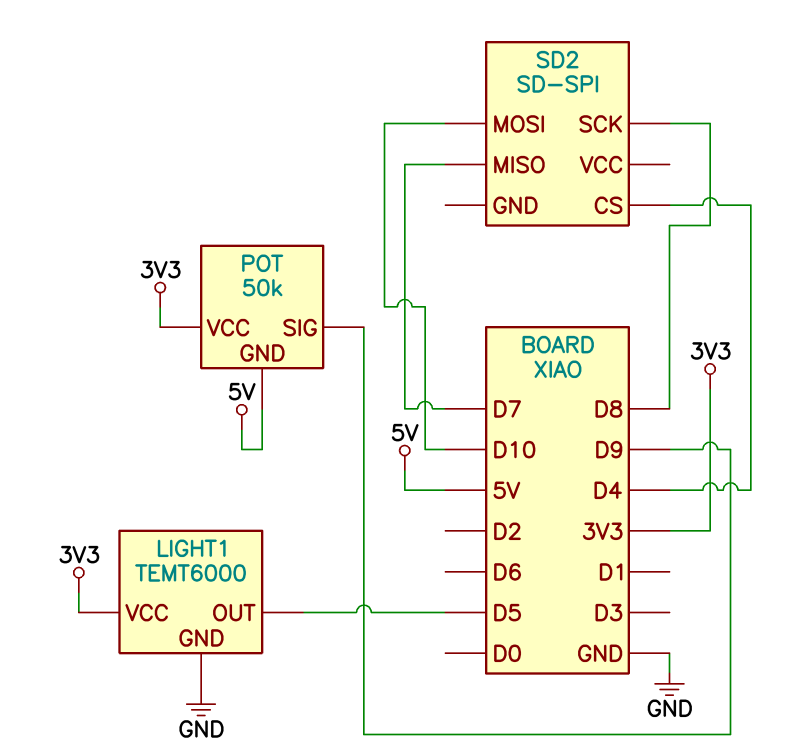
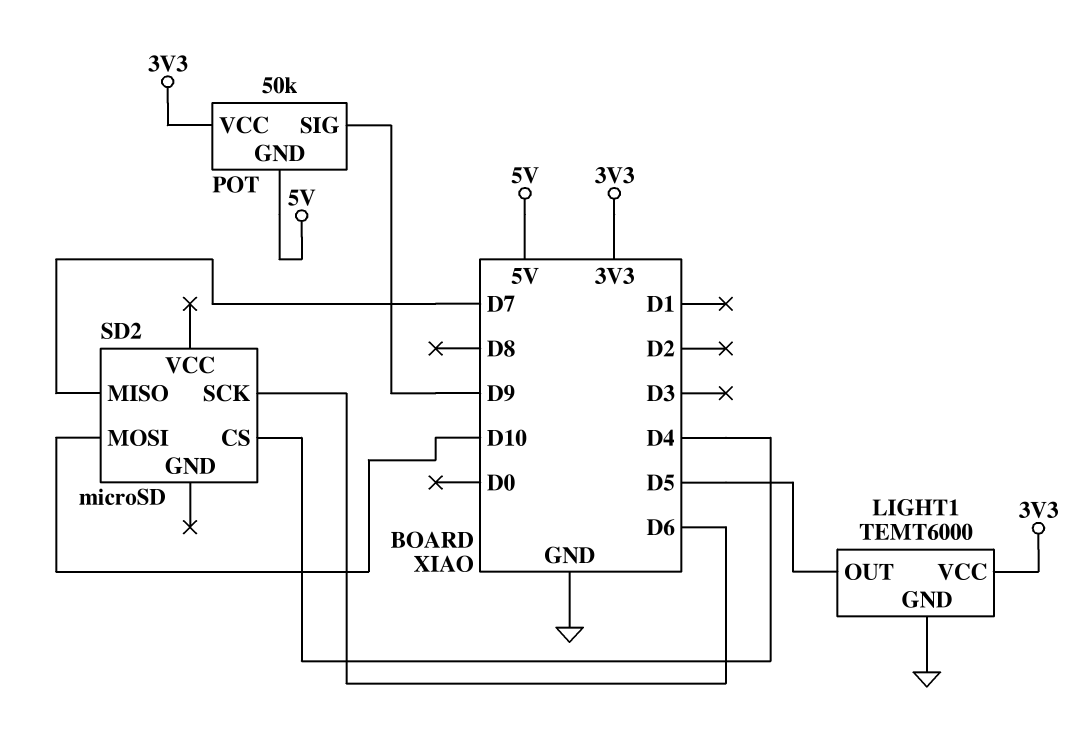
SD2: SD-SPI -> microSD
SD2 pin SCK: D8 -> D6

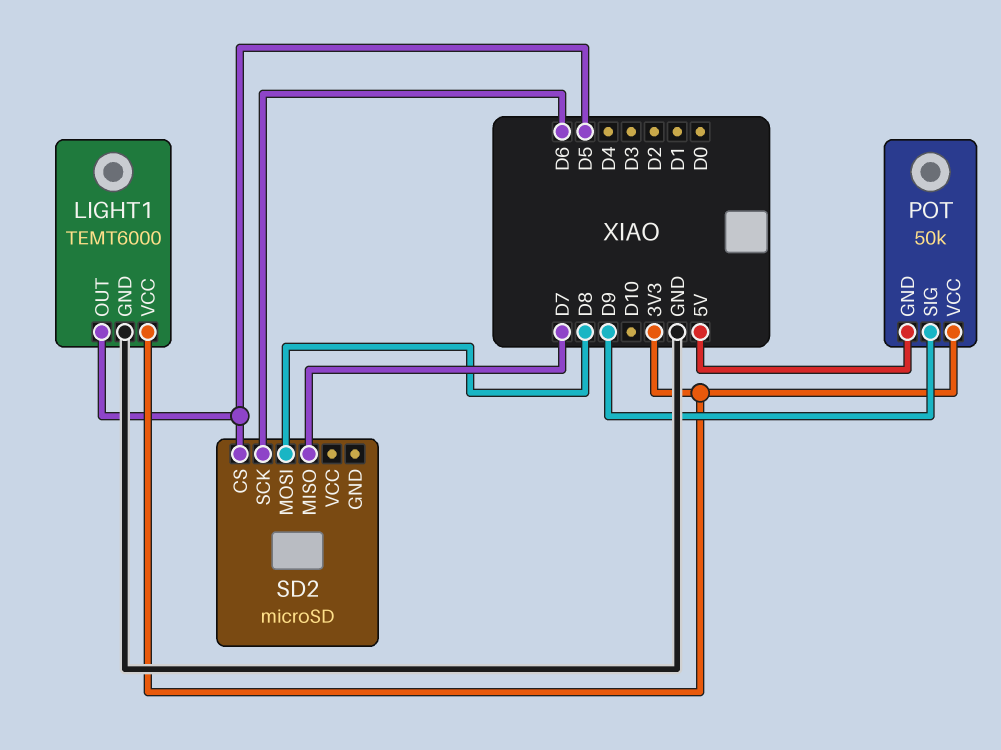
SD2 pin CS: D4 -> D5
SD2 pin MOSI: D10 -> D8

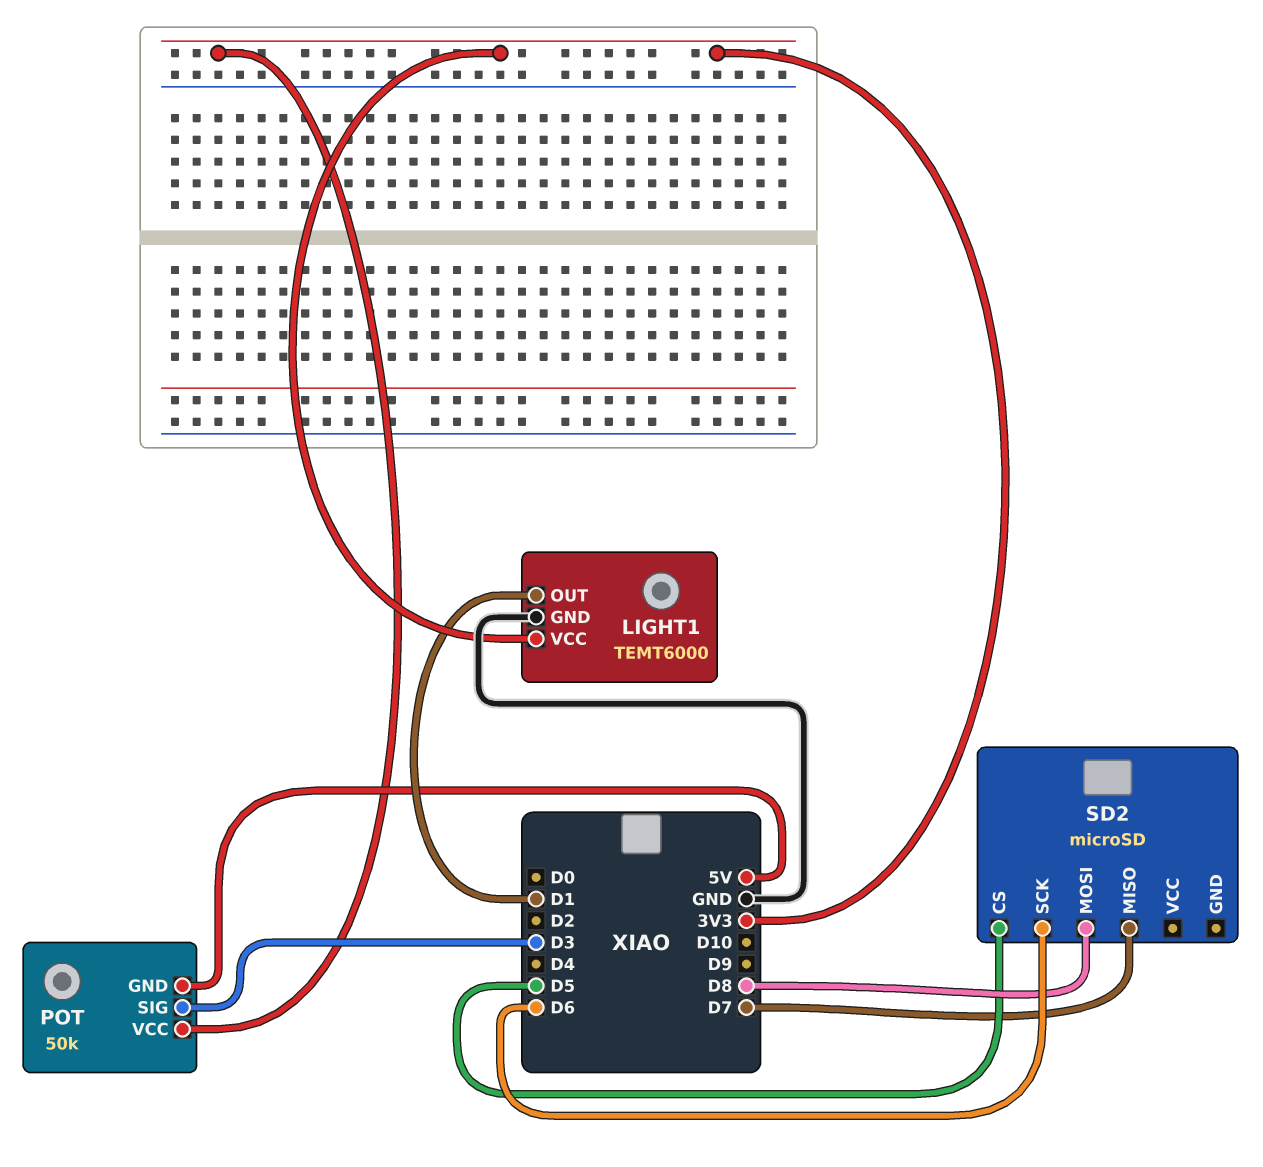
LIGHT1 pin OUT: D5 -> D1
POT pin SIG: D9 -> D3

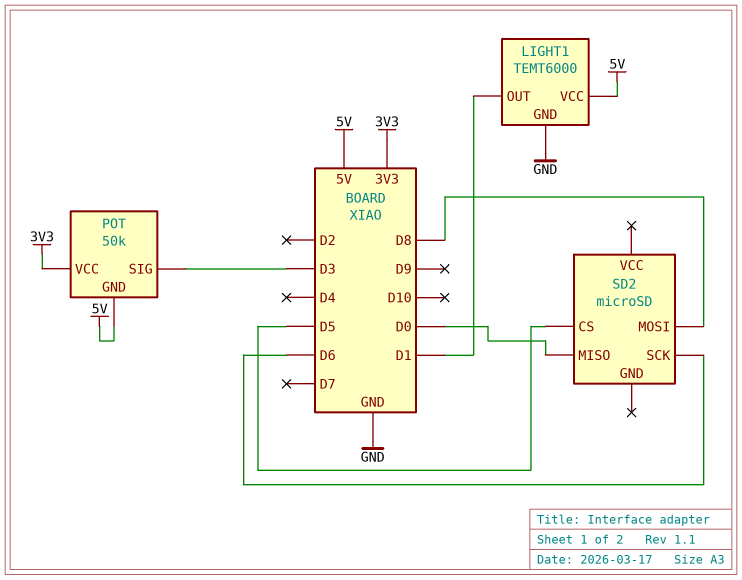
LIGHT1 pin VCC: 3V3 -> 5V
SD2 pin MISO: D7 -> D0

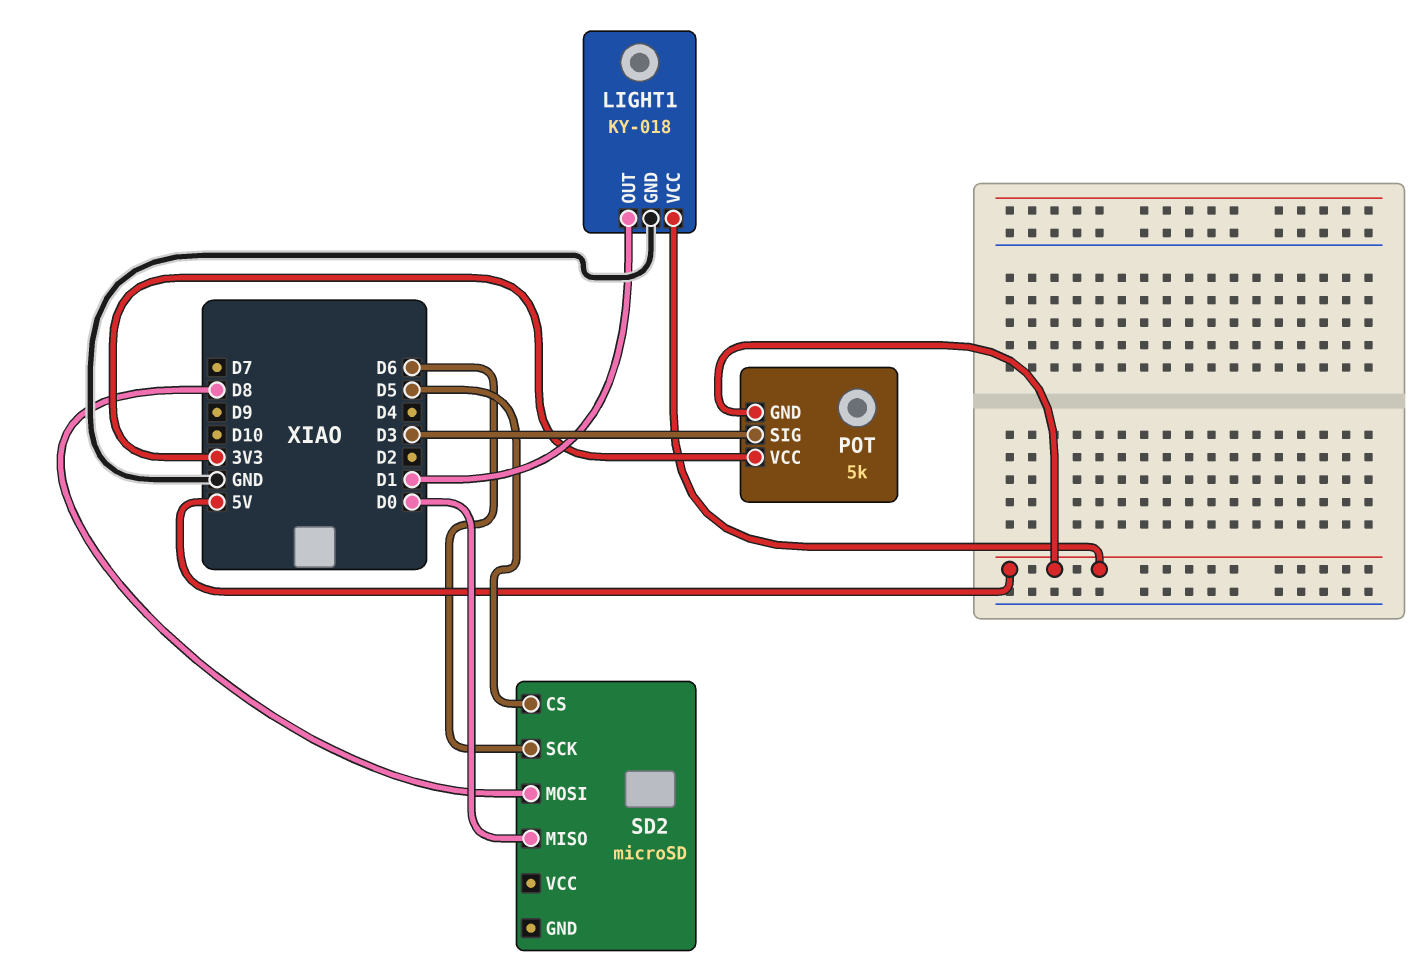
LIGHT1: TEMT6000 -> KY-018
POT: 50k -> 5k

